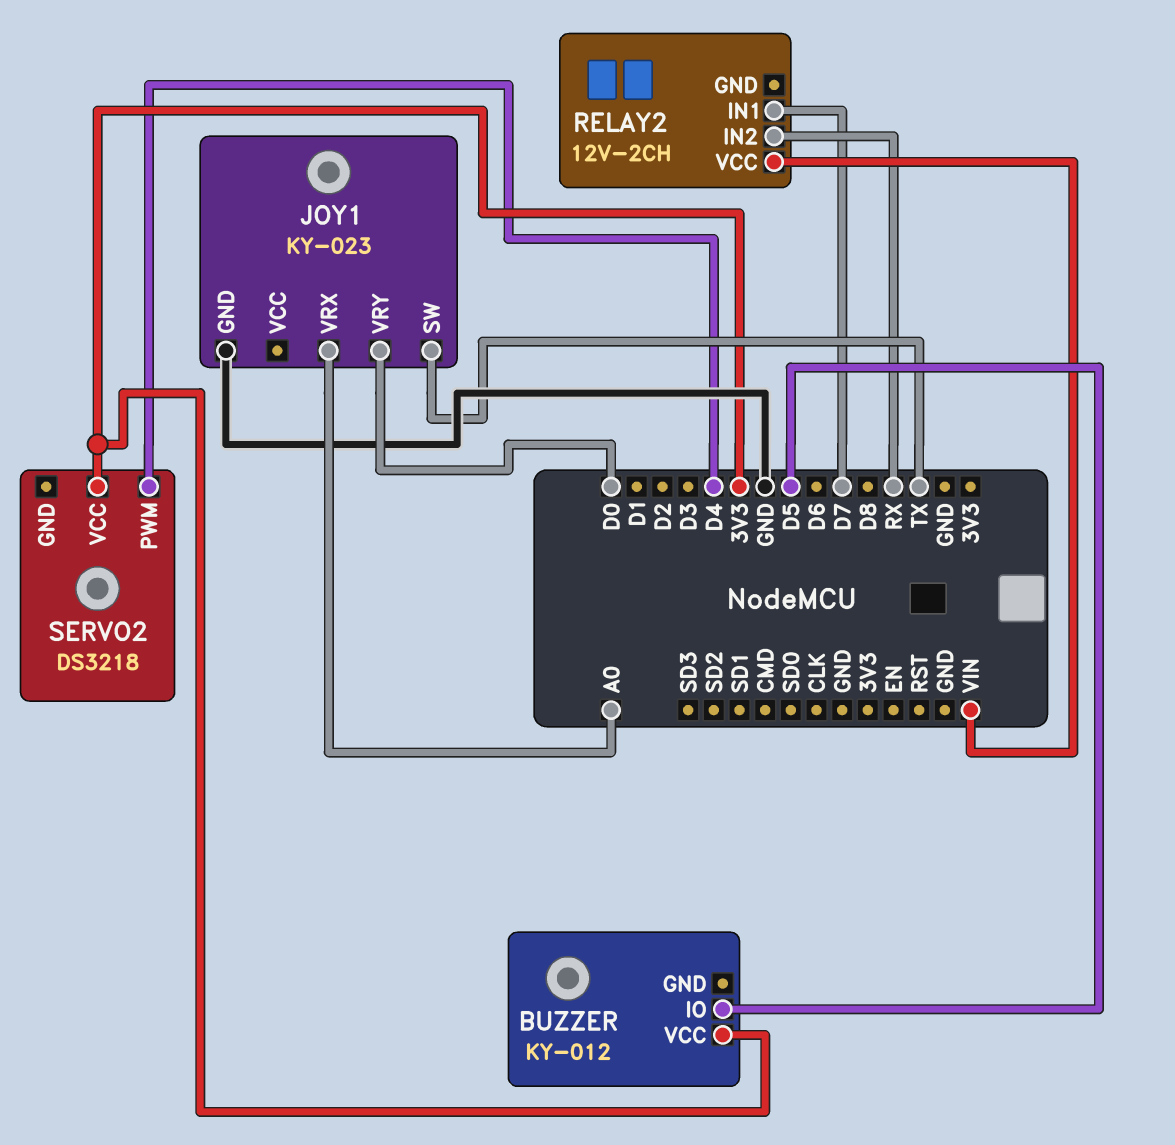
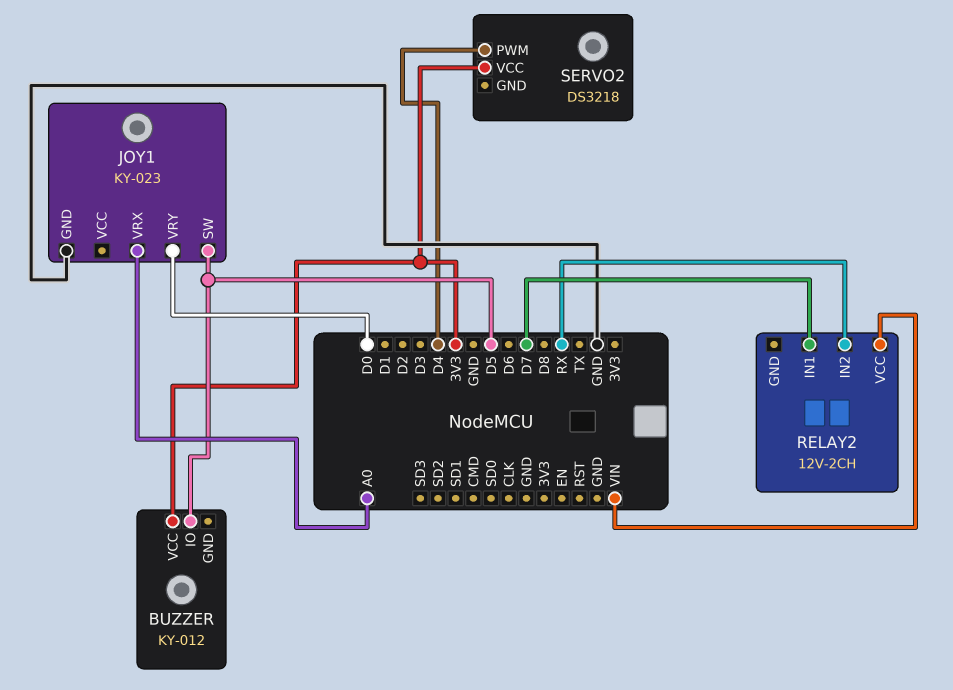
JOY1 pin SW: TX -> D5

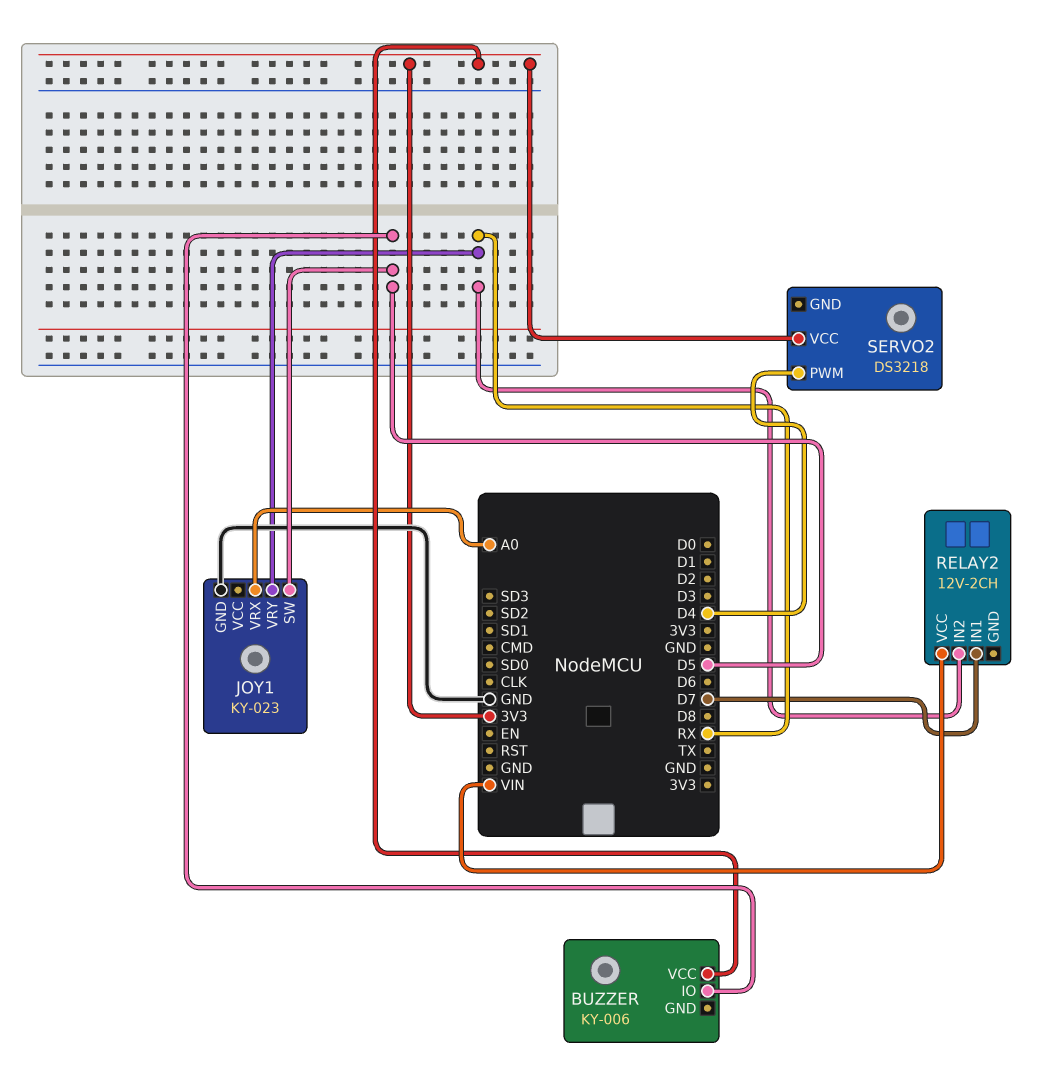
BUZZER: KY-012 -> KY-006
JOY1 pin VRY: D0 -> RX

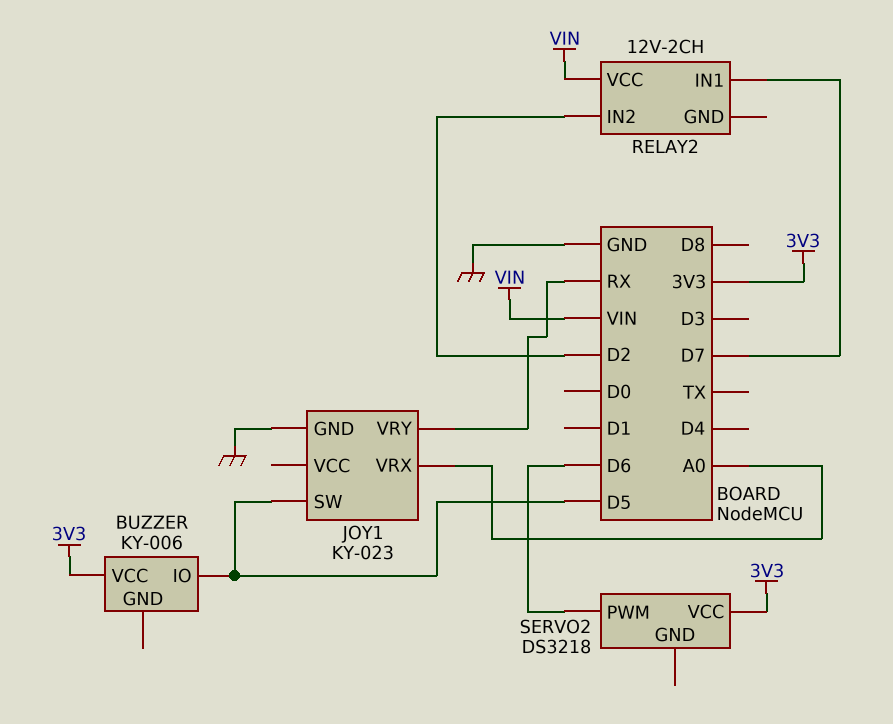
RELAY2 pin IN2: RX -> D2
SERVO2 pin PWM: D4 -> D6

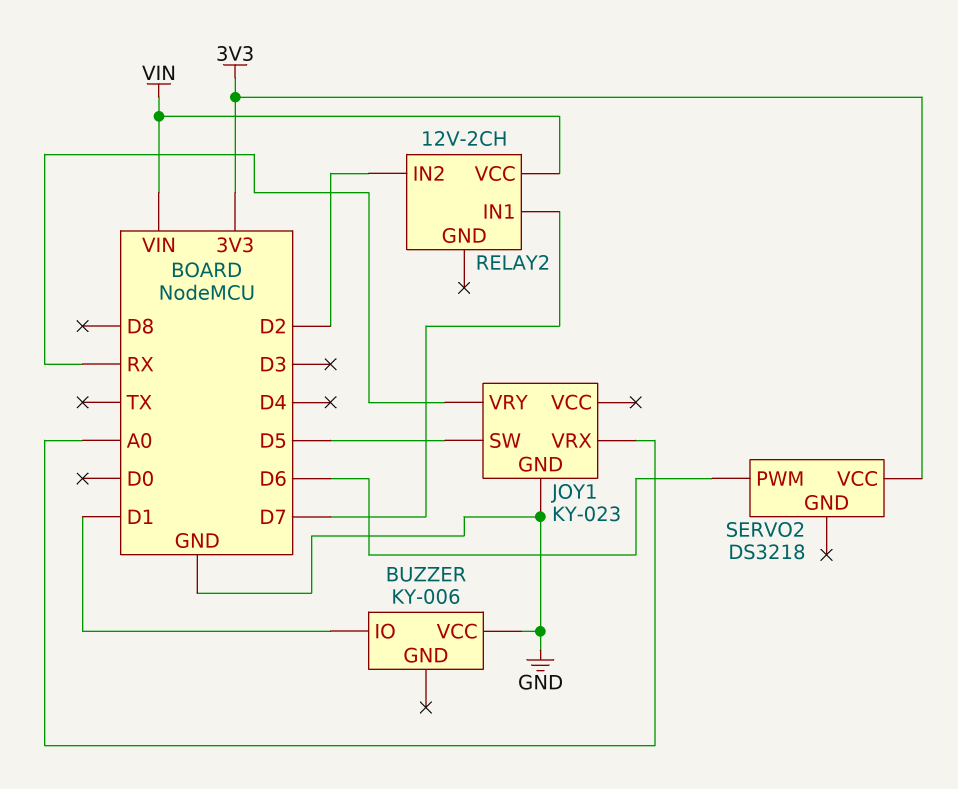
BUZZER pin IO: D5 -> D1
BUZZER pin VCC: 3V3 -> GND

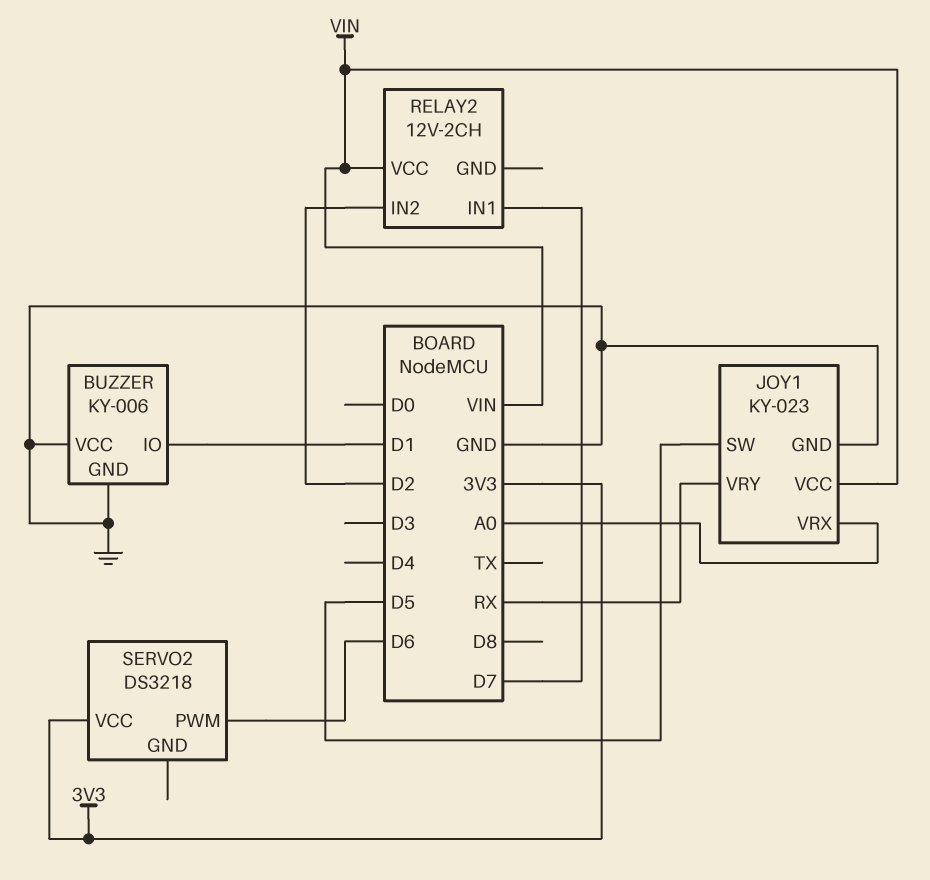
BUZZER pin GND: none -> GND
JOY1 pin VCC: none -> VIN

